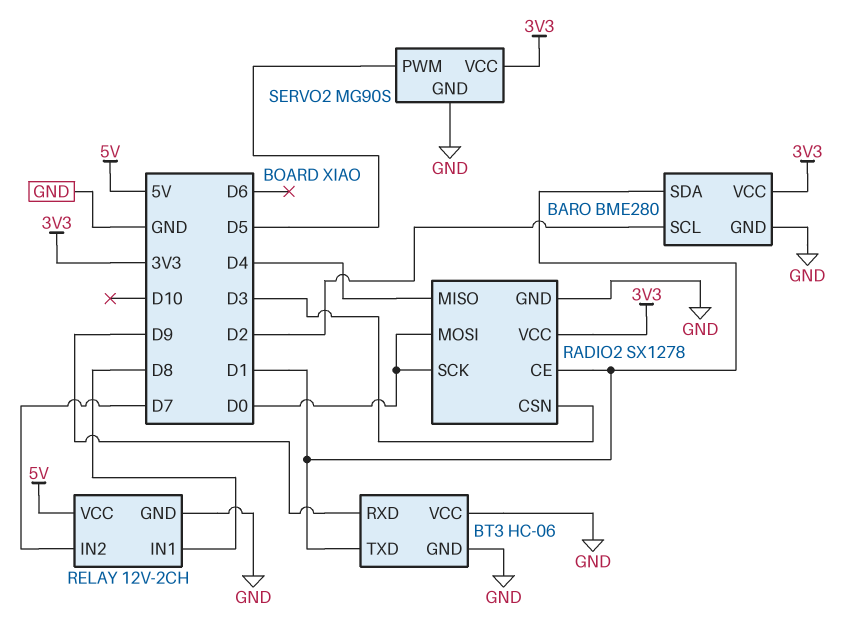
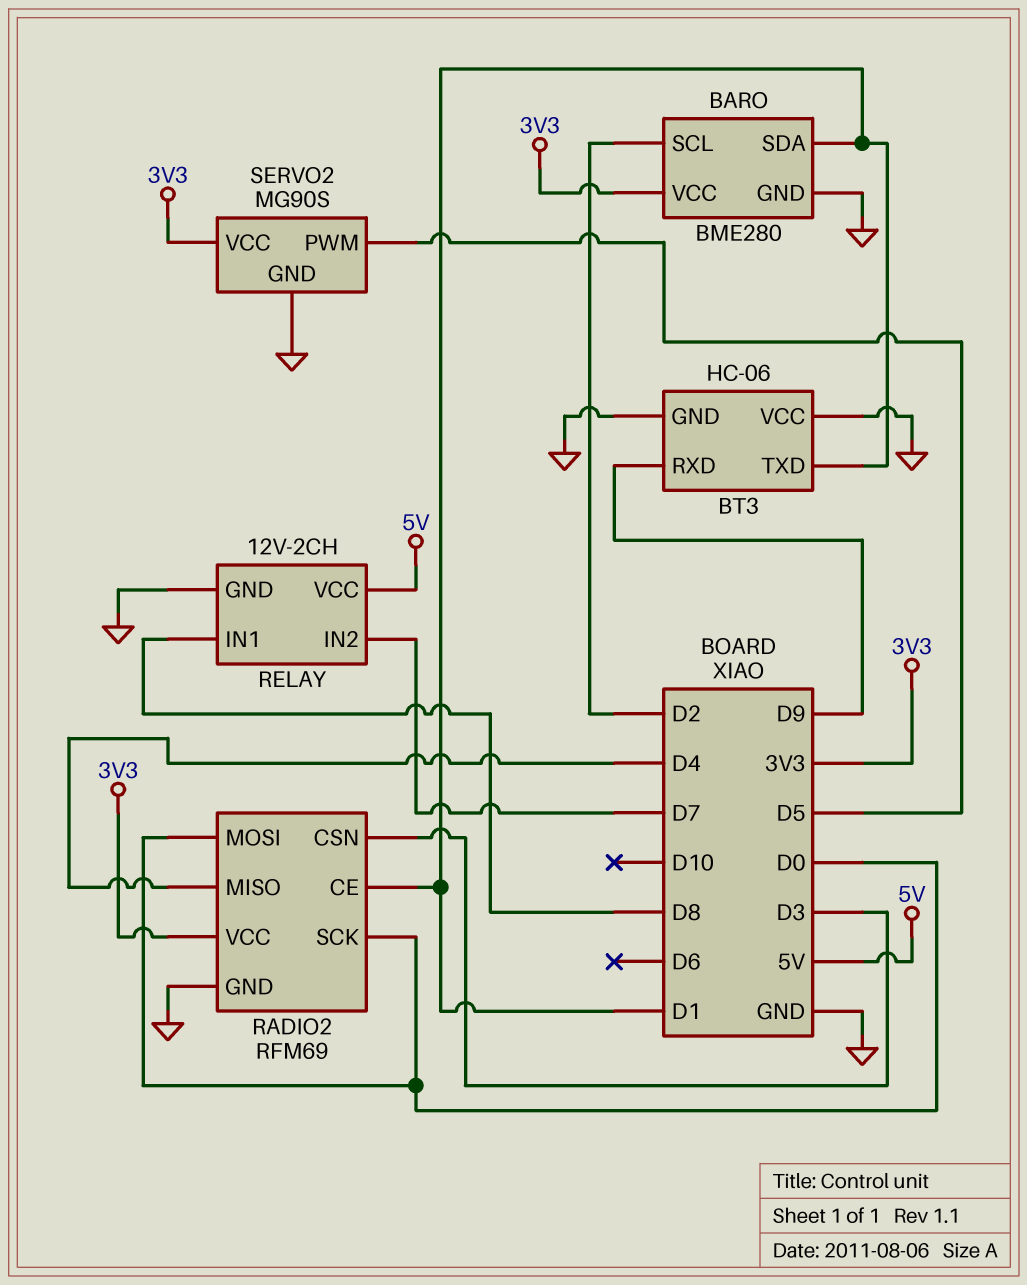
RADIO2: SX1278 -> RFM69

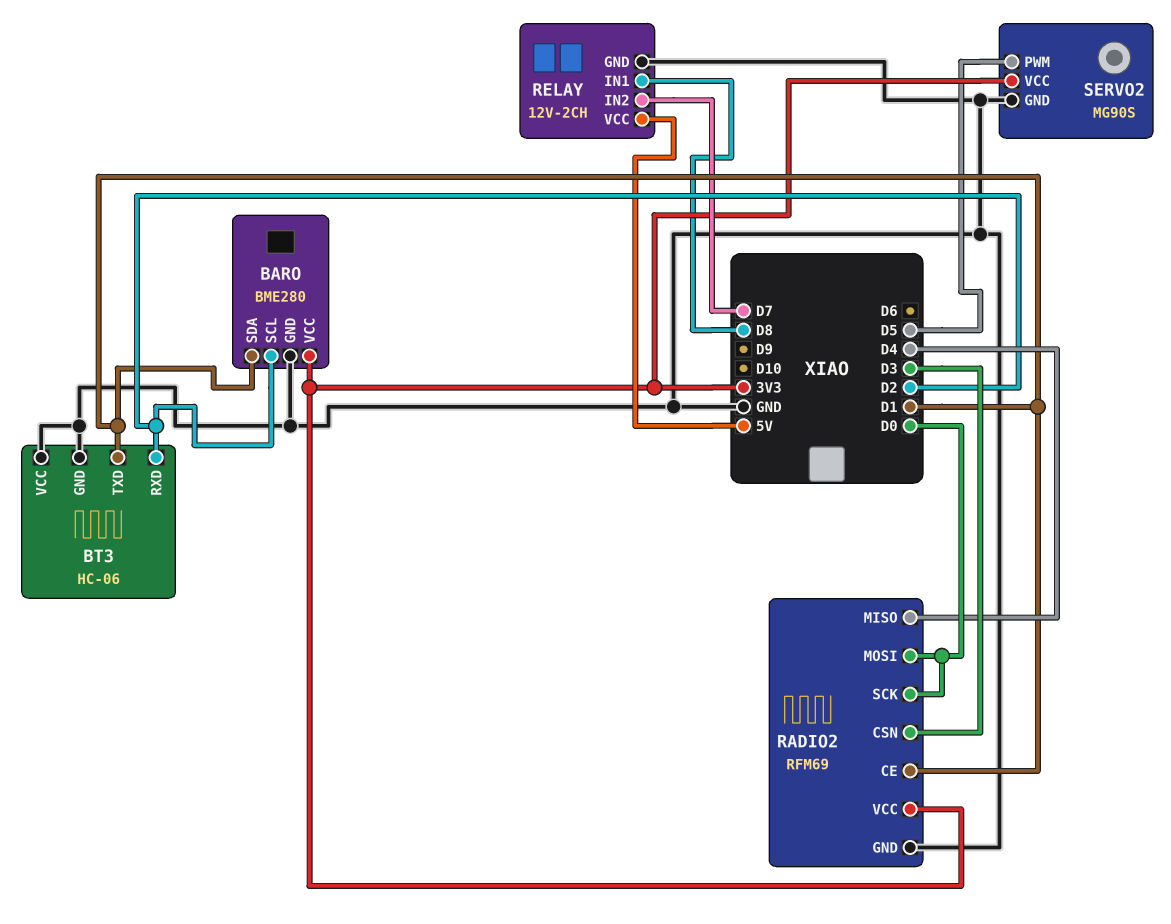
BT3 pin RXD: D9 -> D2

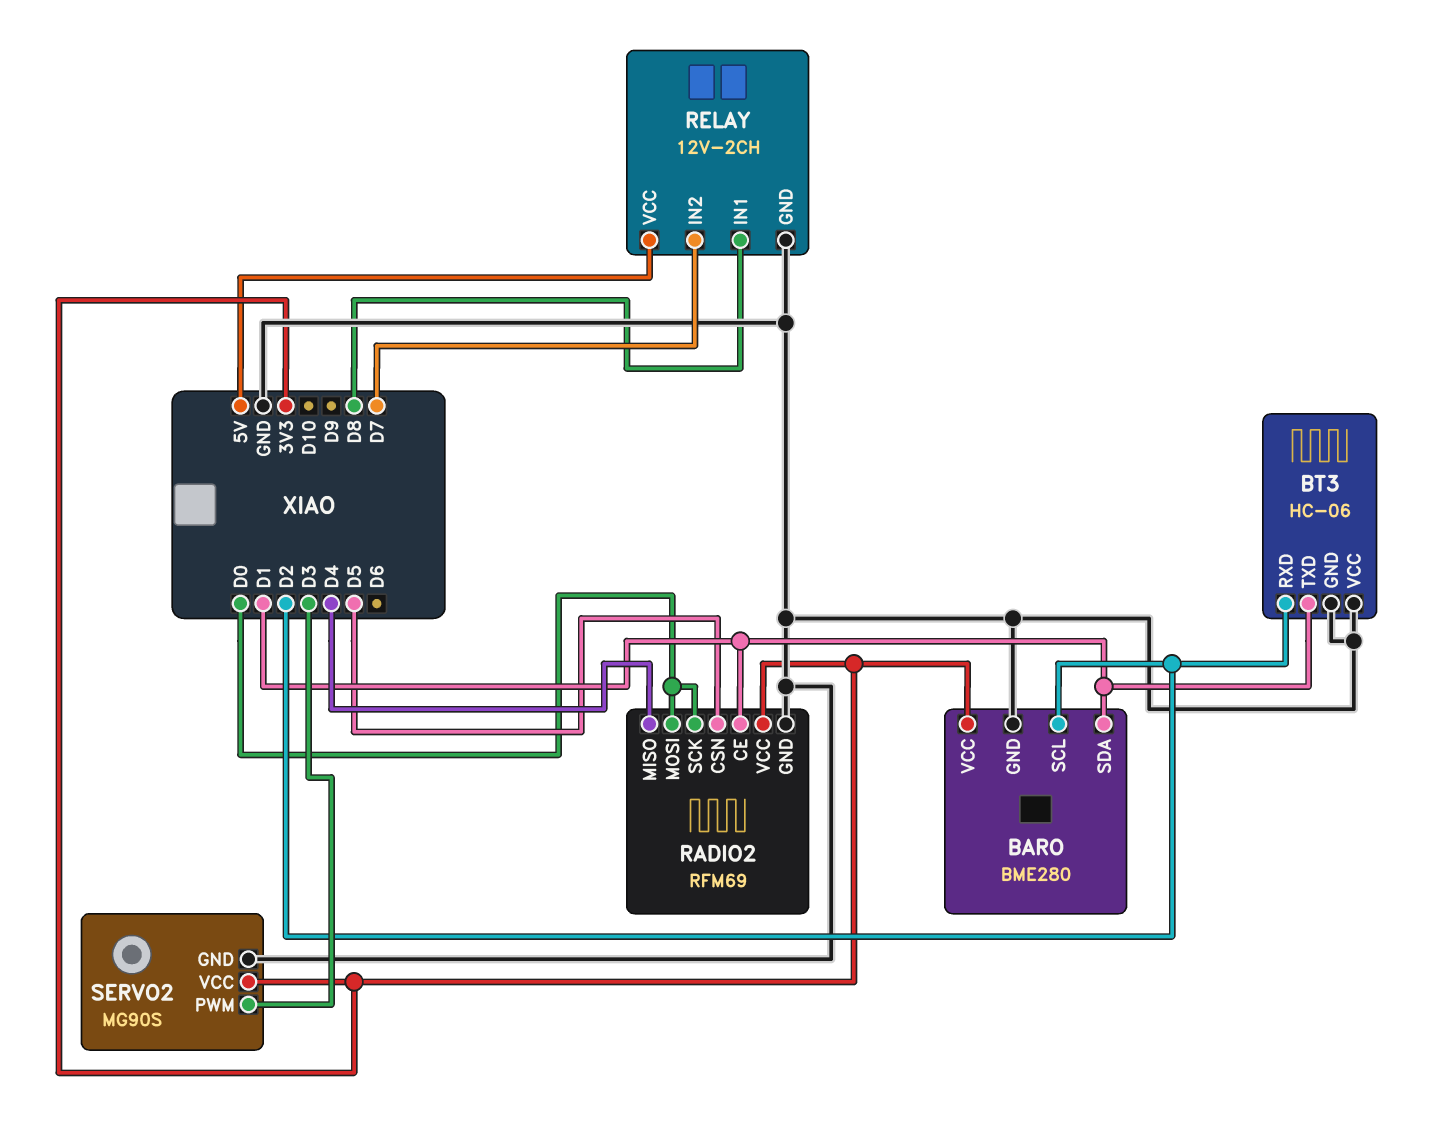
RADIO2 pin CSN: D3 -> D5
SERVO2 pin PWM: D5 -> D3

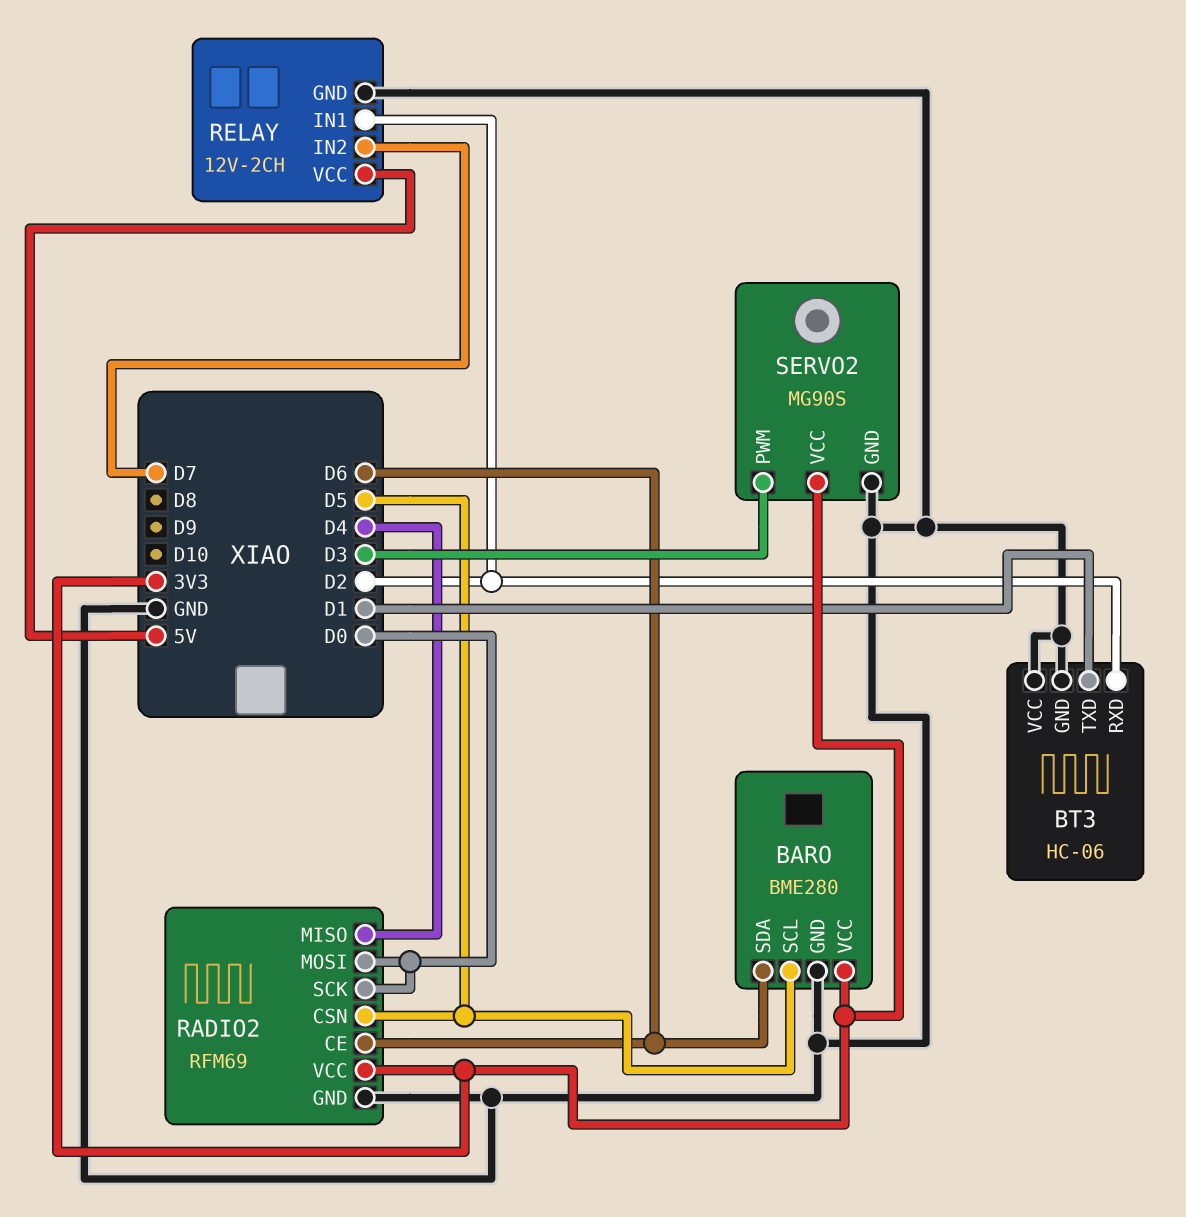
BARO pin SCL: D2 -> D5
BARO pin SDA: D1 -> D6
RADIO2 pin CE: D1 -> D6
RELAY pin IN1: D8 -> D2

